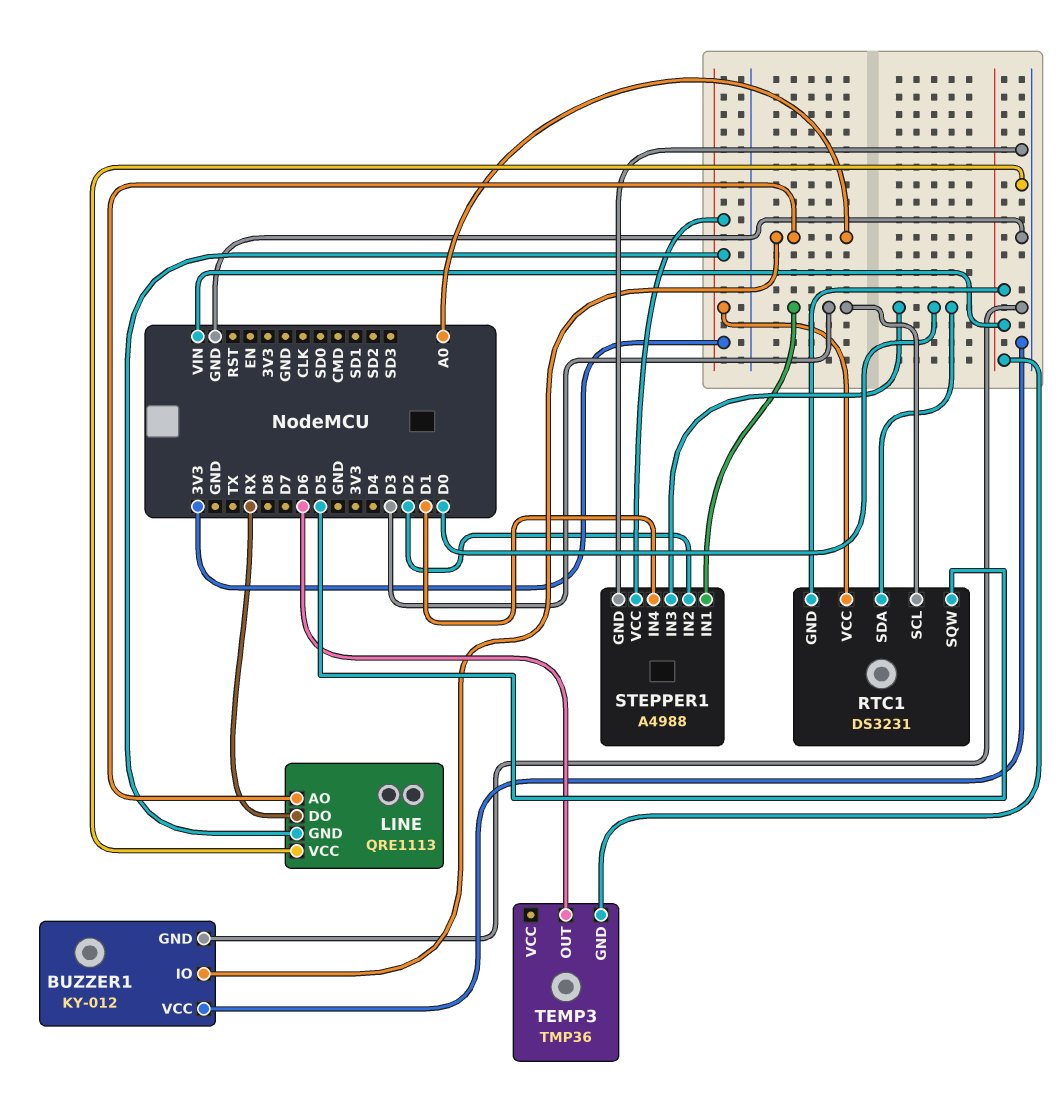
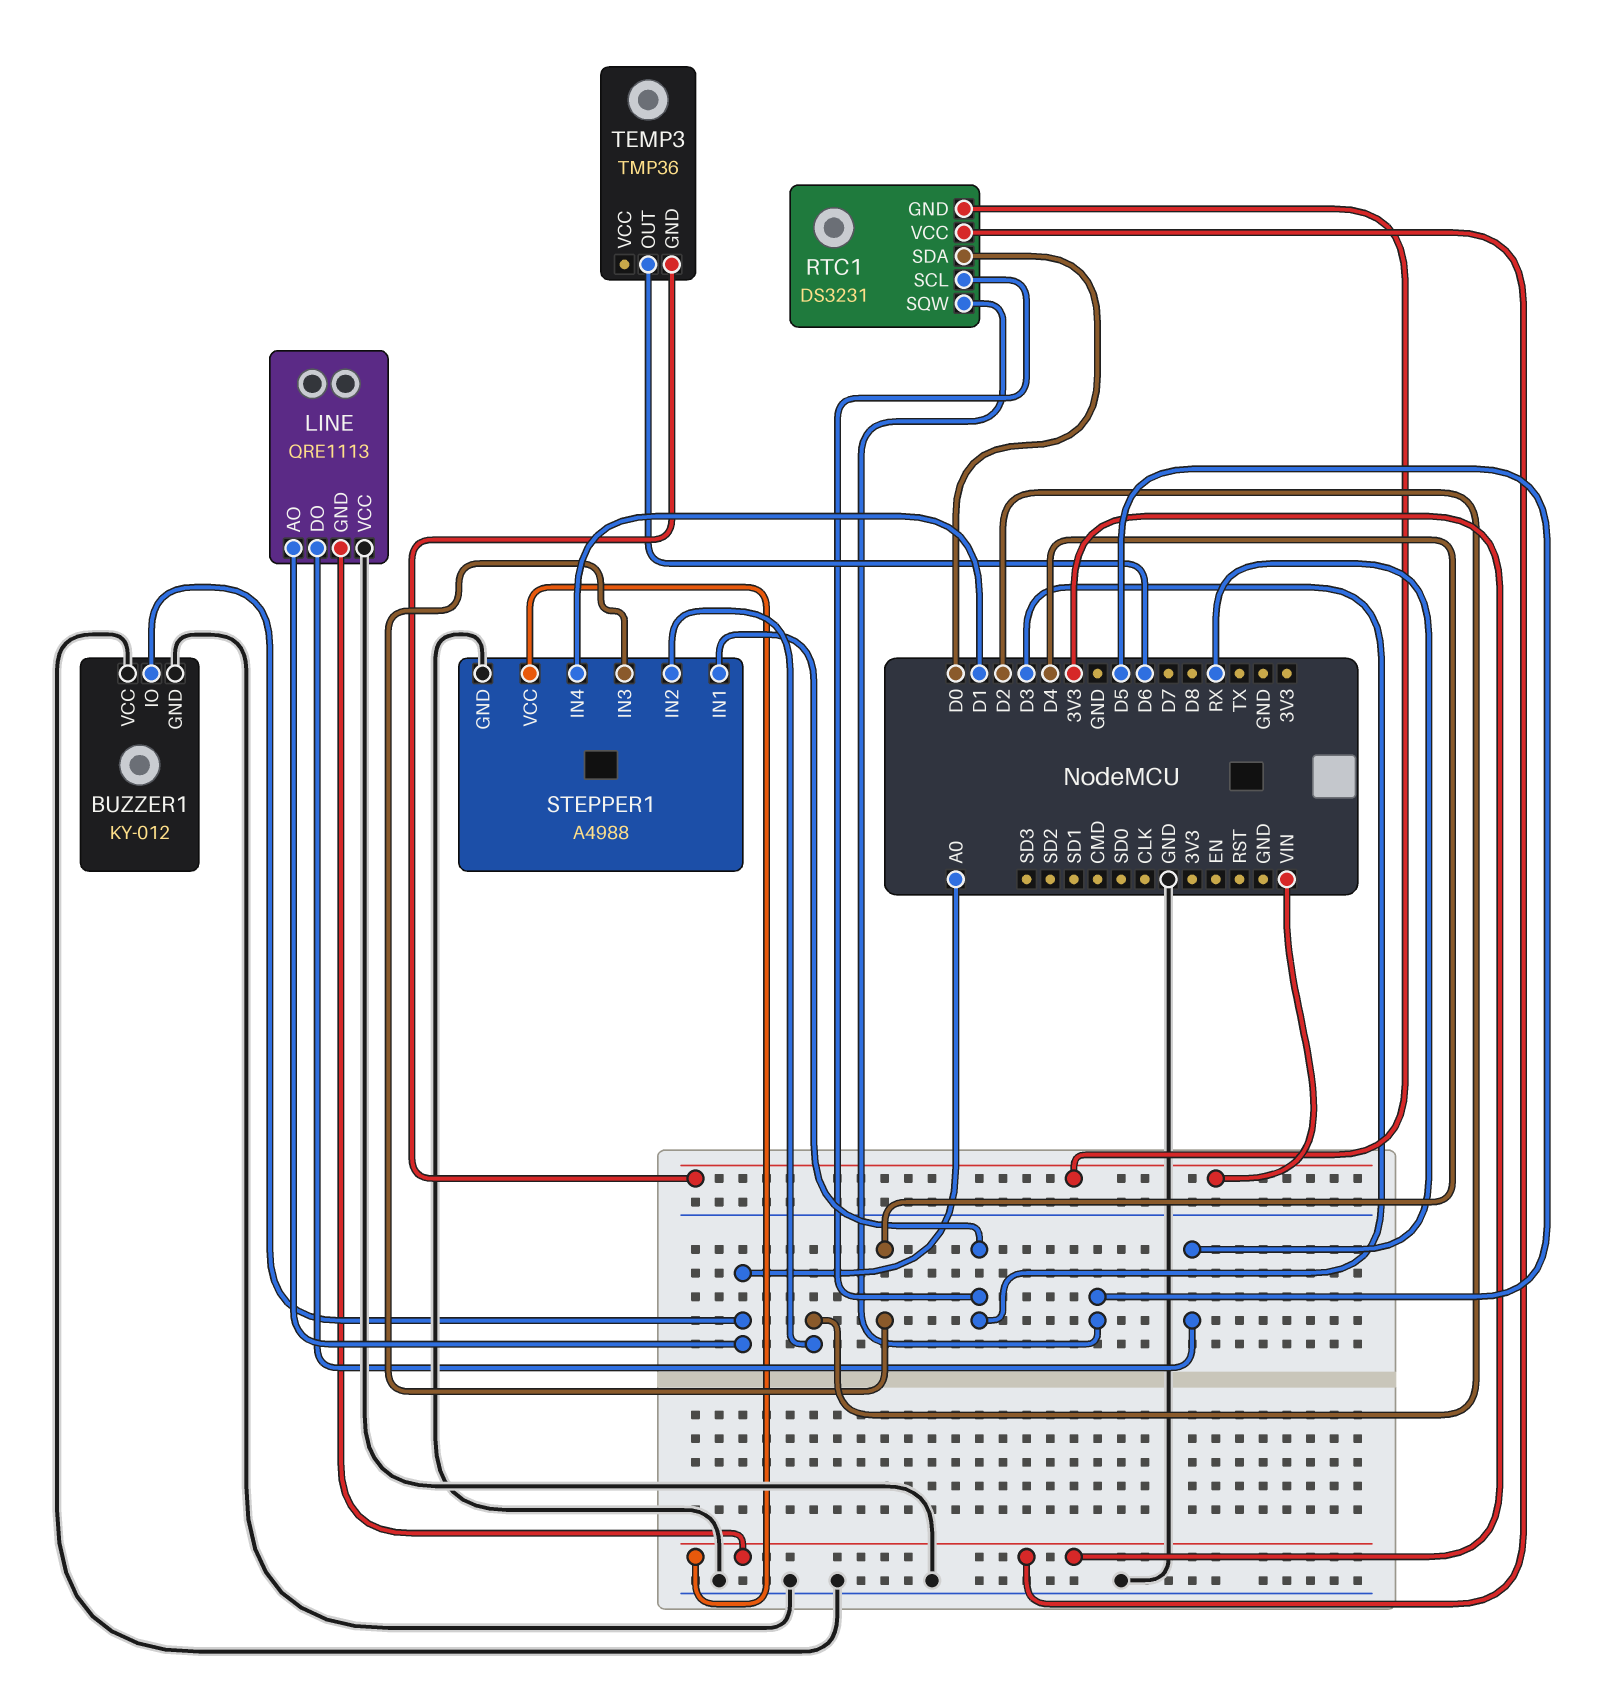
STEPPER1 pin IN3: D0 -> D4

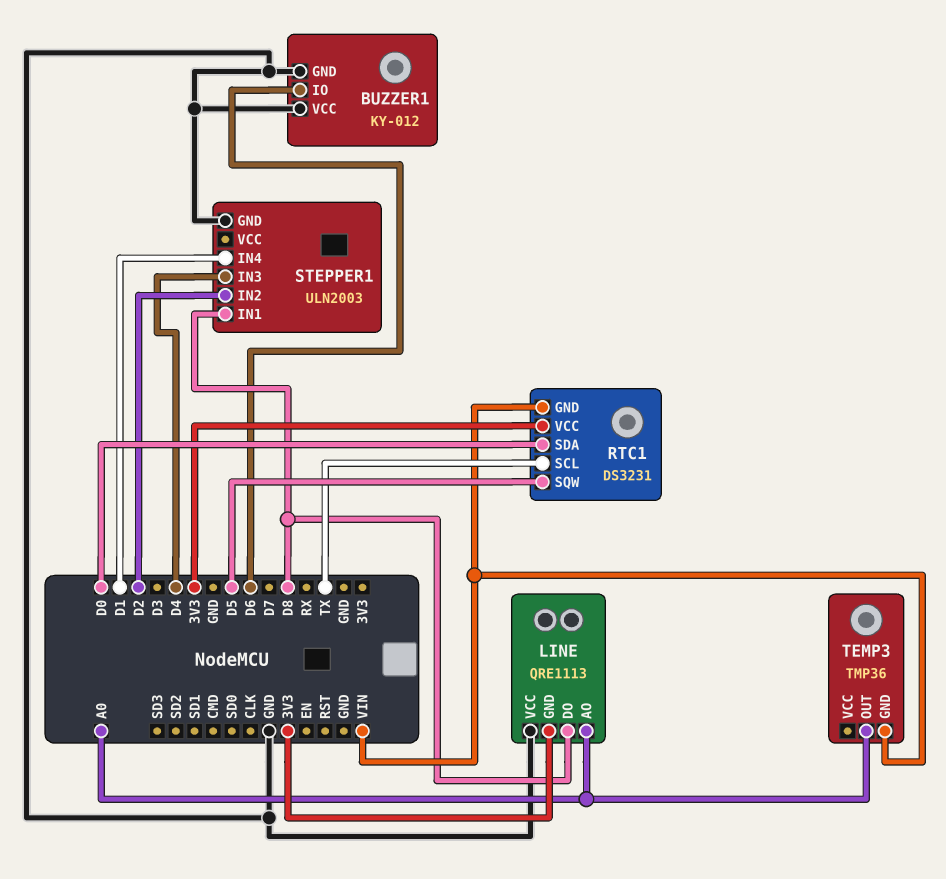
BUZZER1 pin IO: A0 -> D6
LINE pin DO: RX -> D8
RTC1 pin SCL: D3 -> TX
STEPPER1: A4988 -> ULN2003
STEPPER1 pin IN1: D3 -> D8
STEPPER1 pin VCC: 3V3 -> none
TEMP3 pin OUT: D6 -> A0

